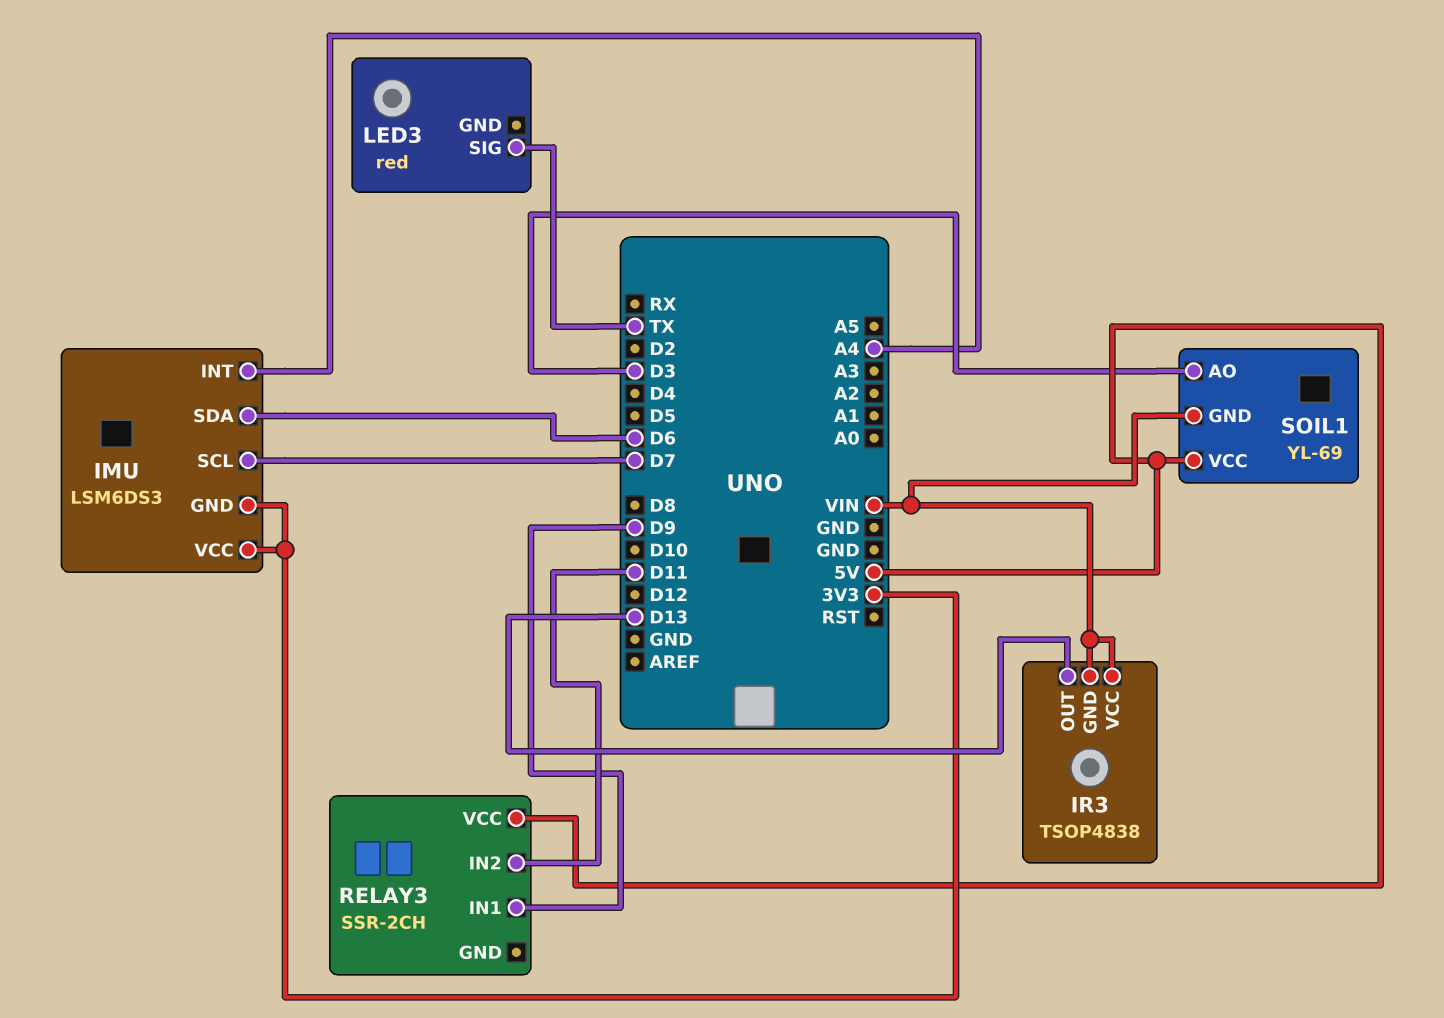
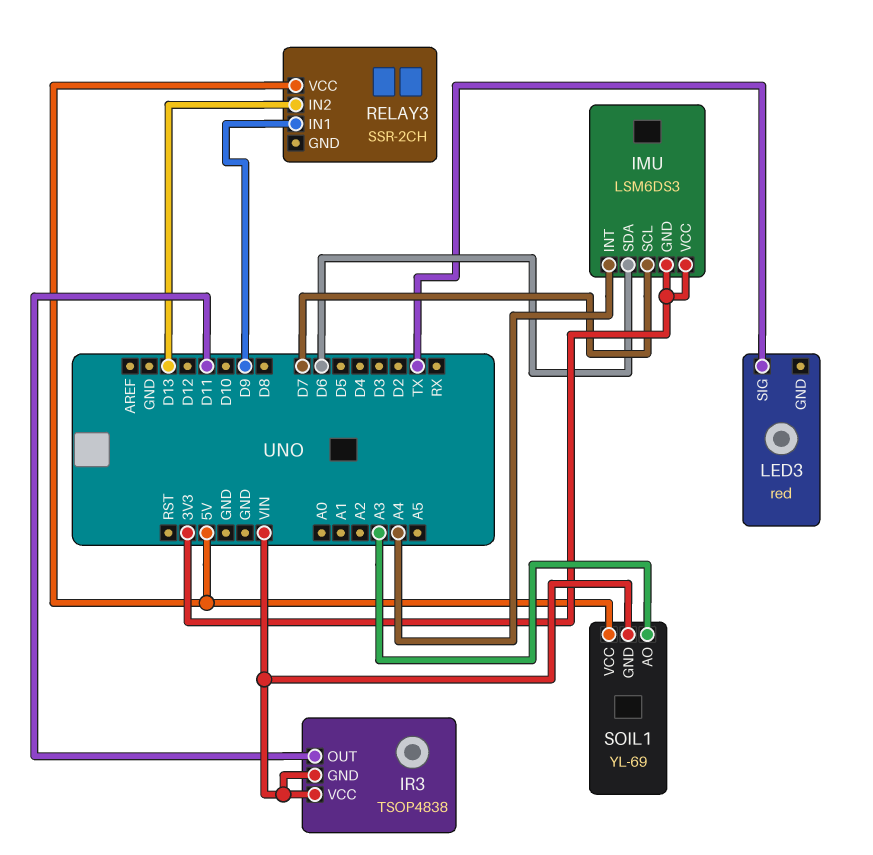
IR3 pin OUT: D13 -> D11
RELAY3 pin IN2: D11 -> D13
SOIL1 pin AO: D3 -> A3

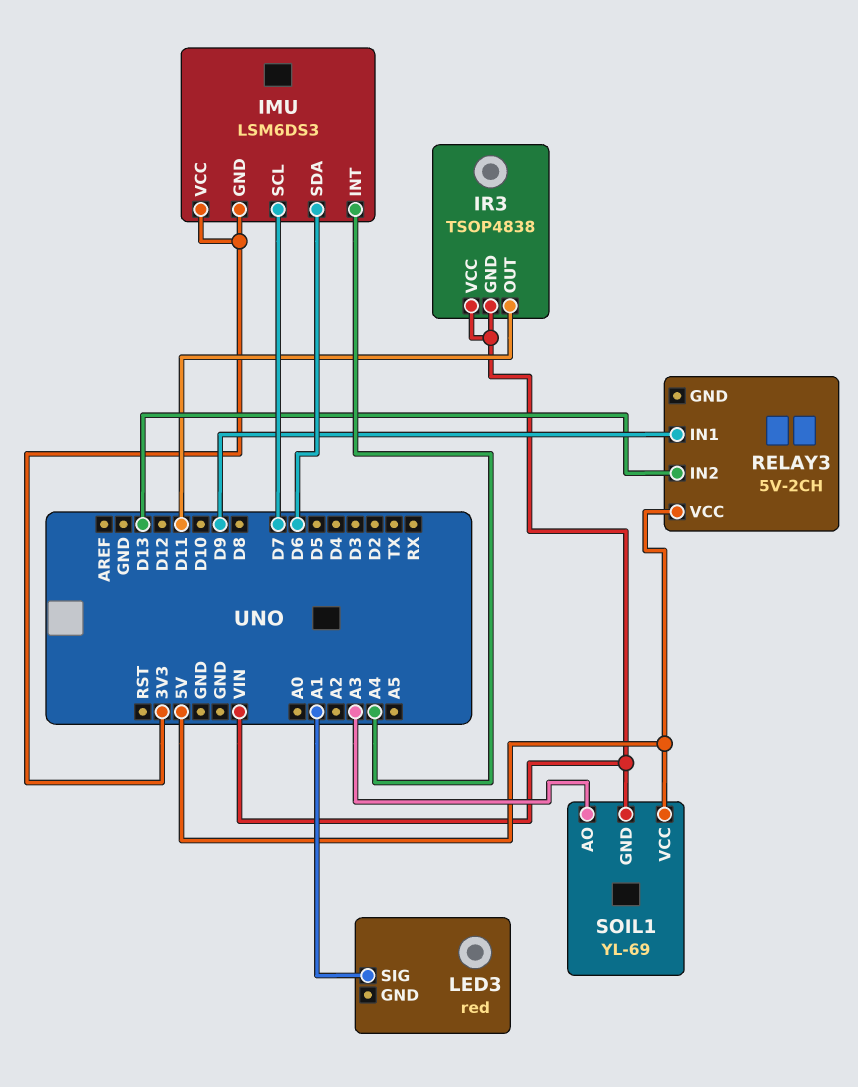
LED3 pin SIG: TX -> A1
RELAY3: SSR-2CH -> 5V-2CH

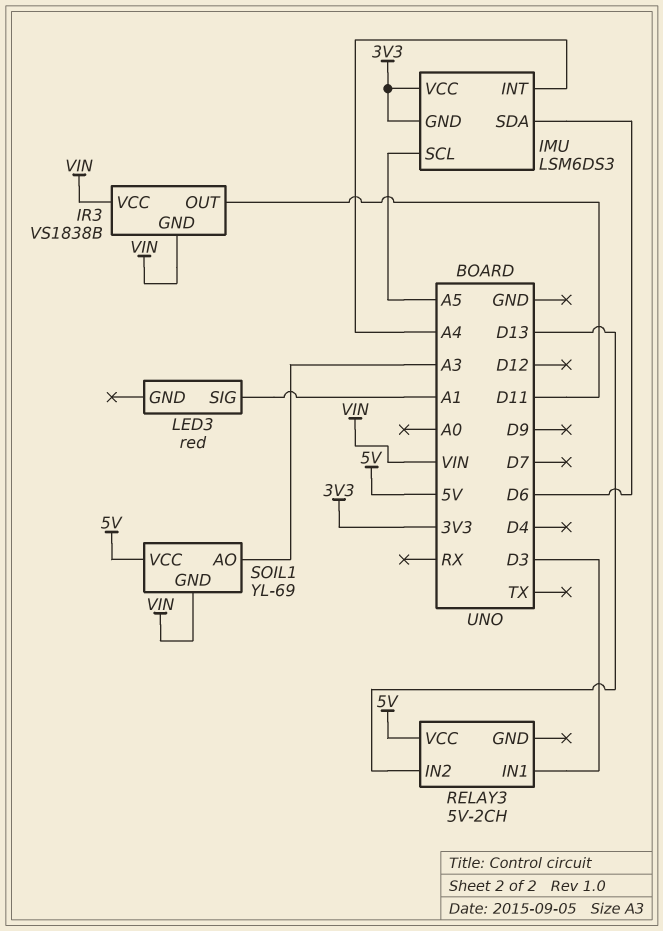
IMU pin SCL: D7 -> A5
IR3: TSOP4838 -> VS1838B
RELAY3 pin IN1: D9 -> D3

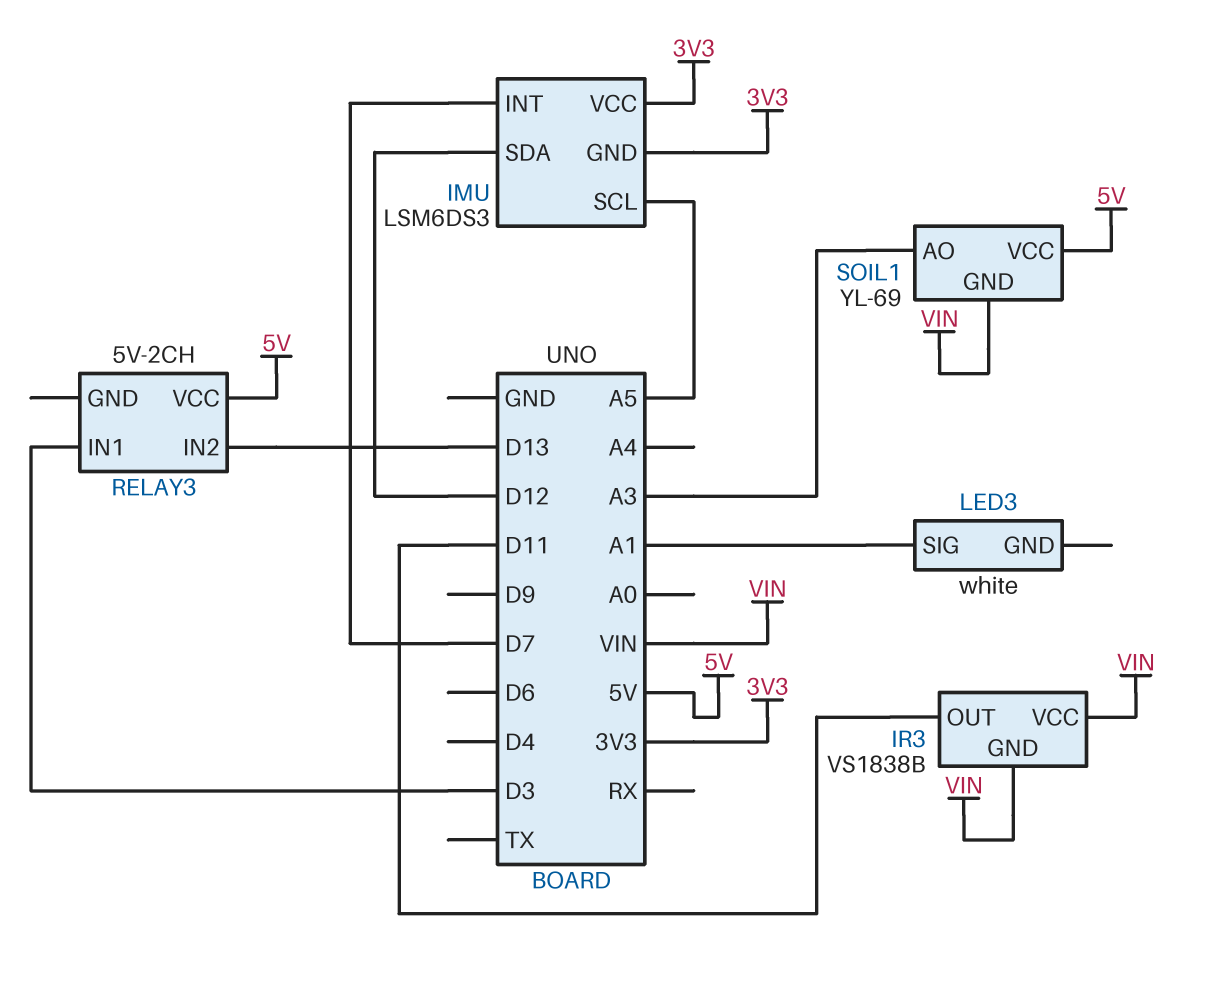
IMU pin INT: A4 -> D7
IMU pin SDA: D6 -> D12
LED3: red -> white

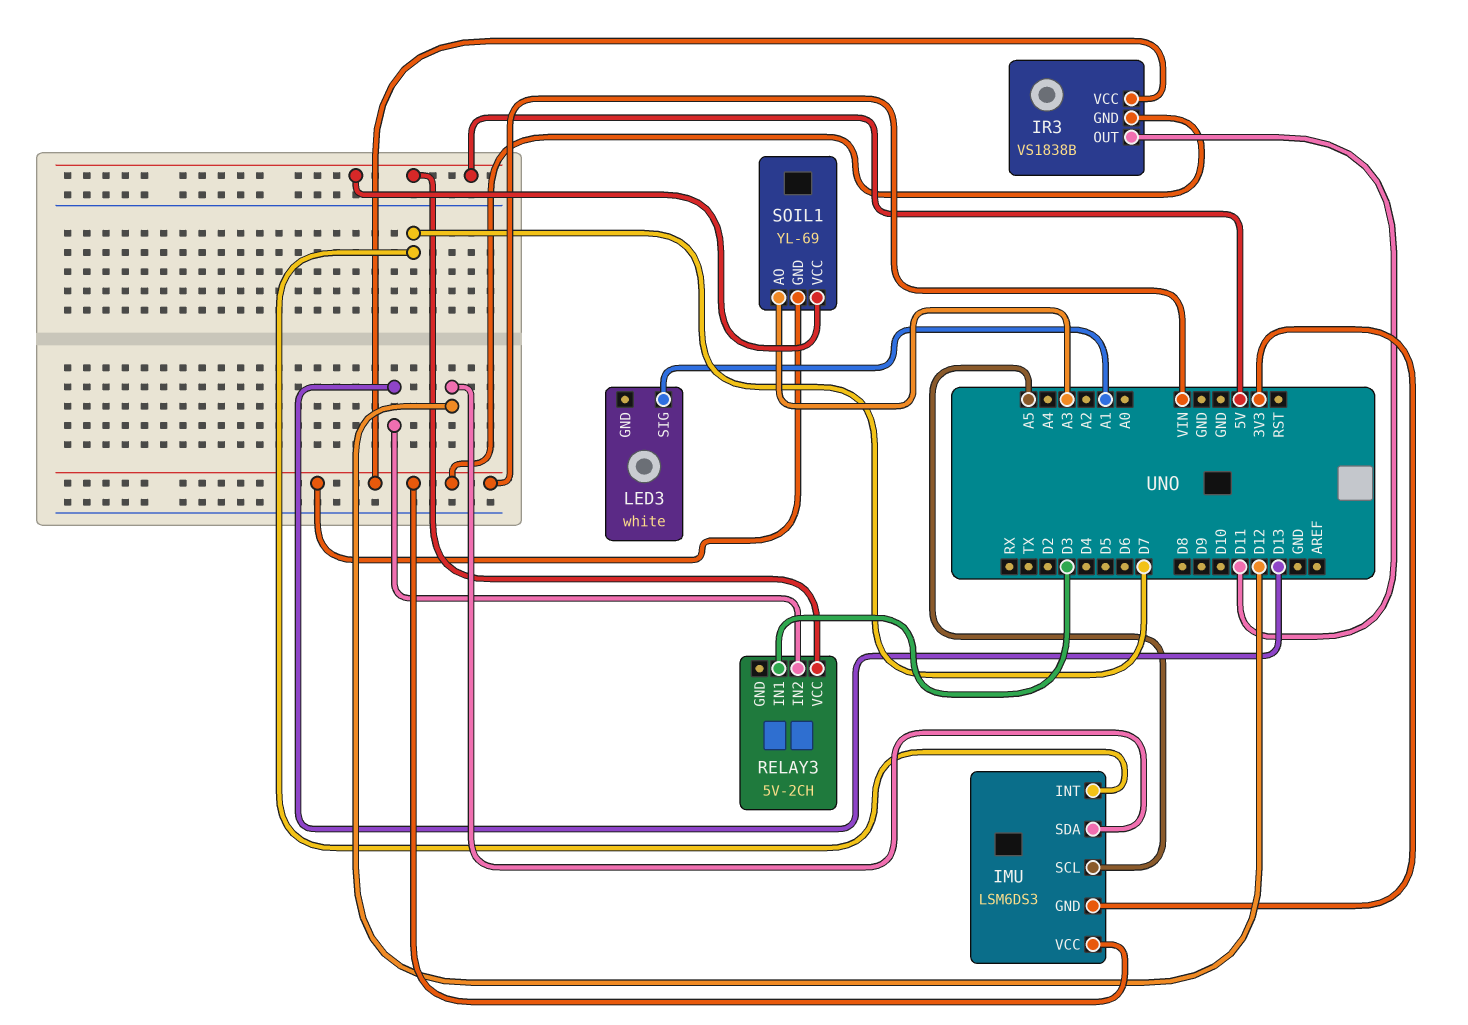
IMU pin VCC: 3V3 -> VIN

